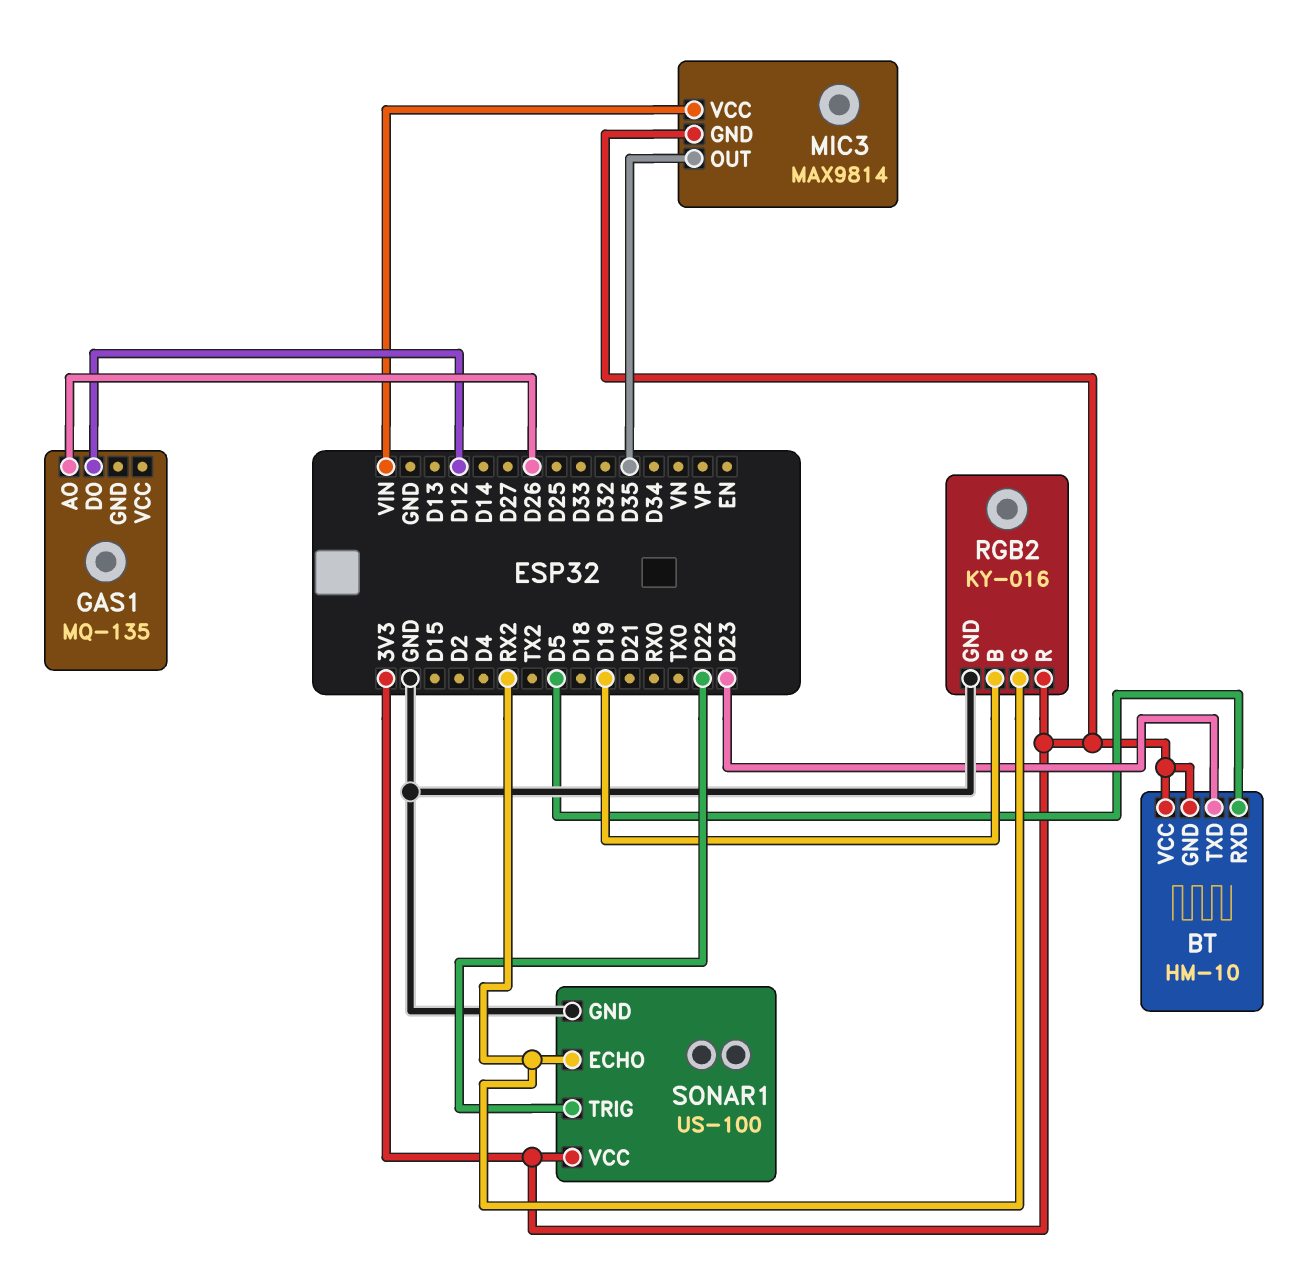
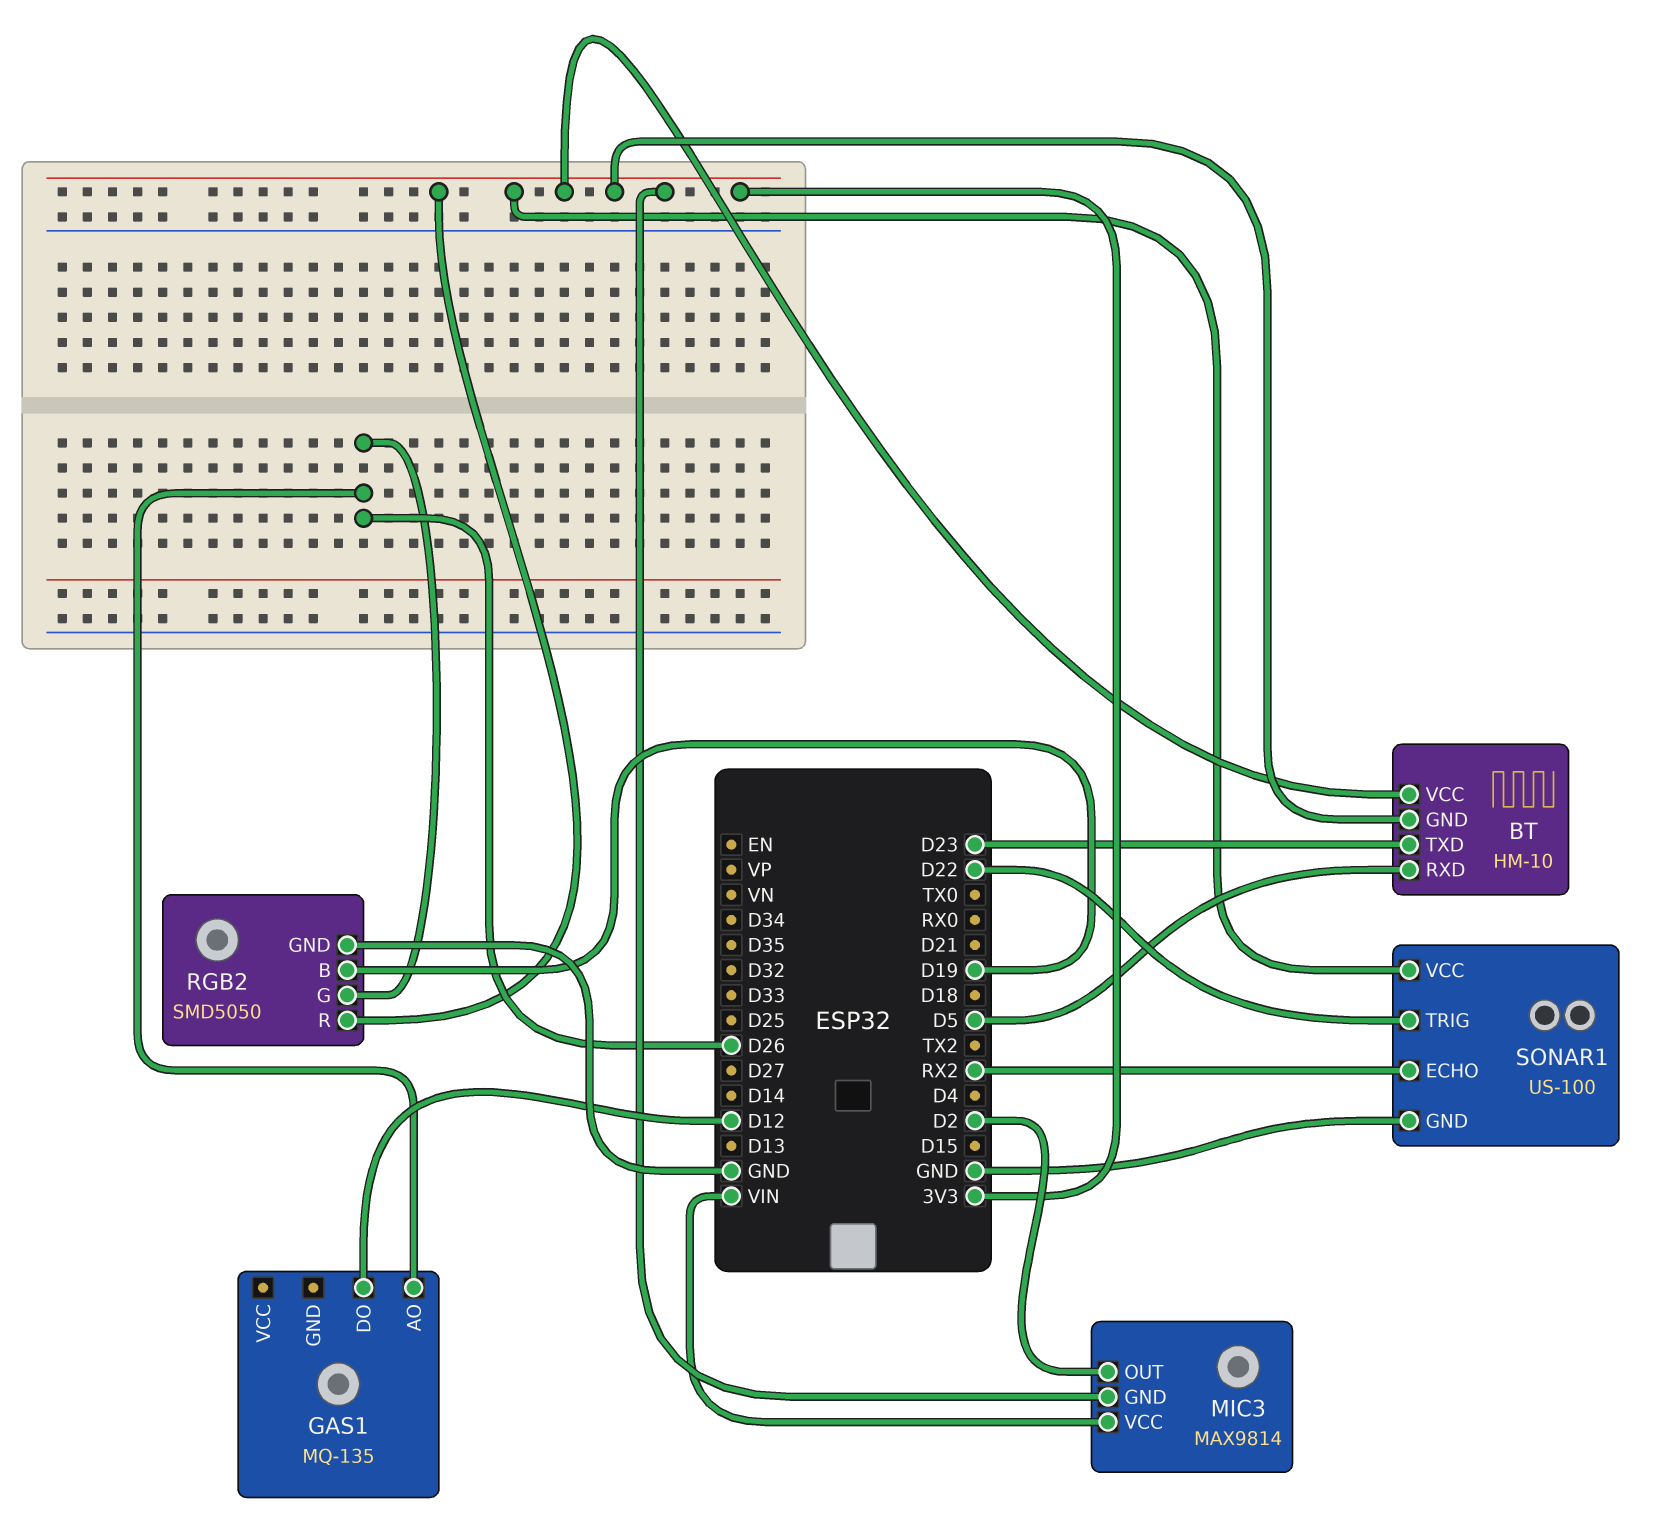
MIC3 pin OUT: D35 -> D2
RGB2: KY-016 -> SMD5050
RGB2 pin G: RX2 -> D26

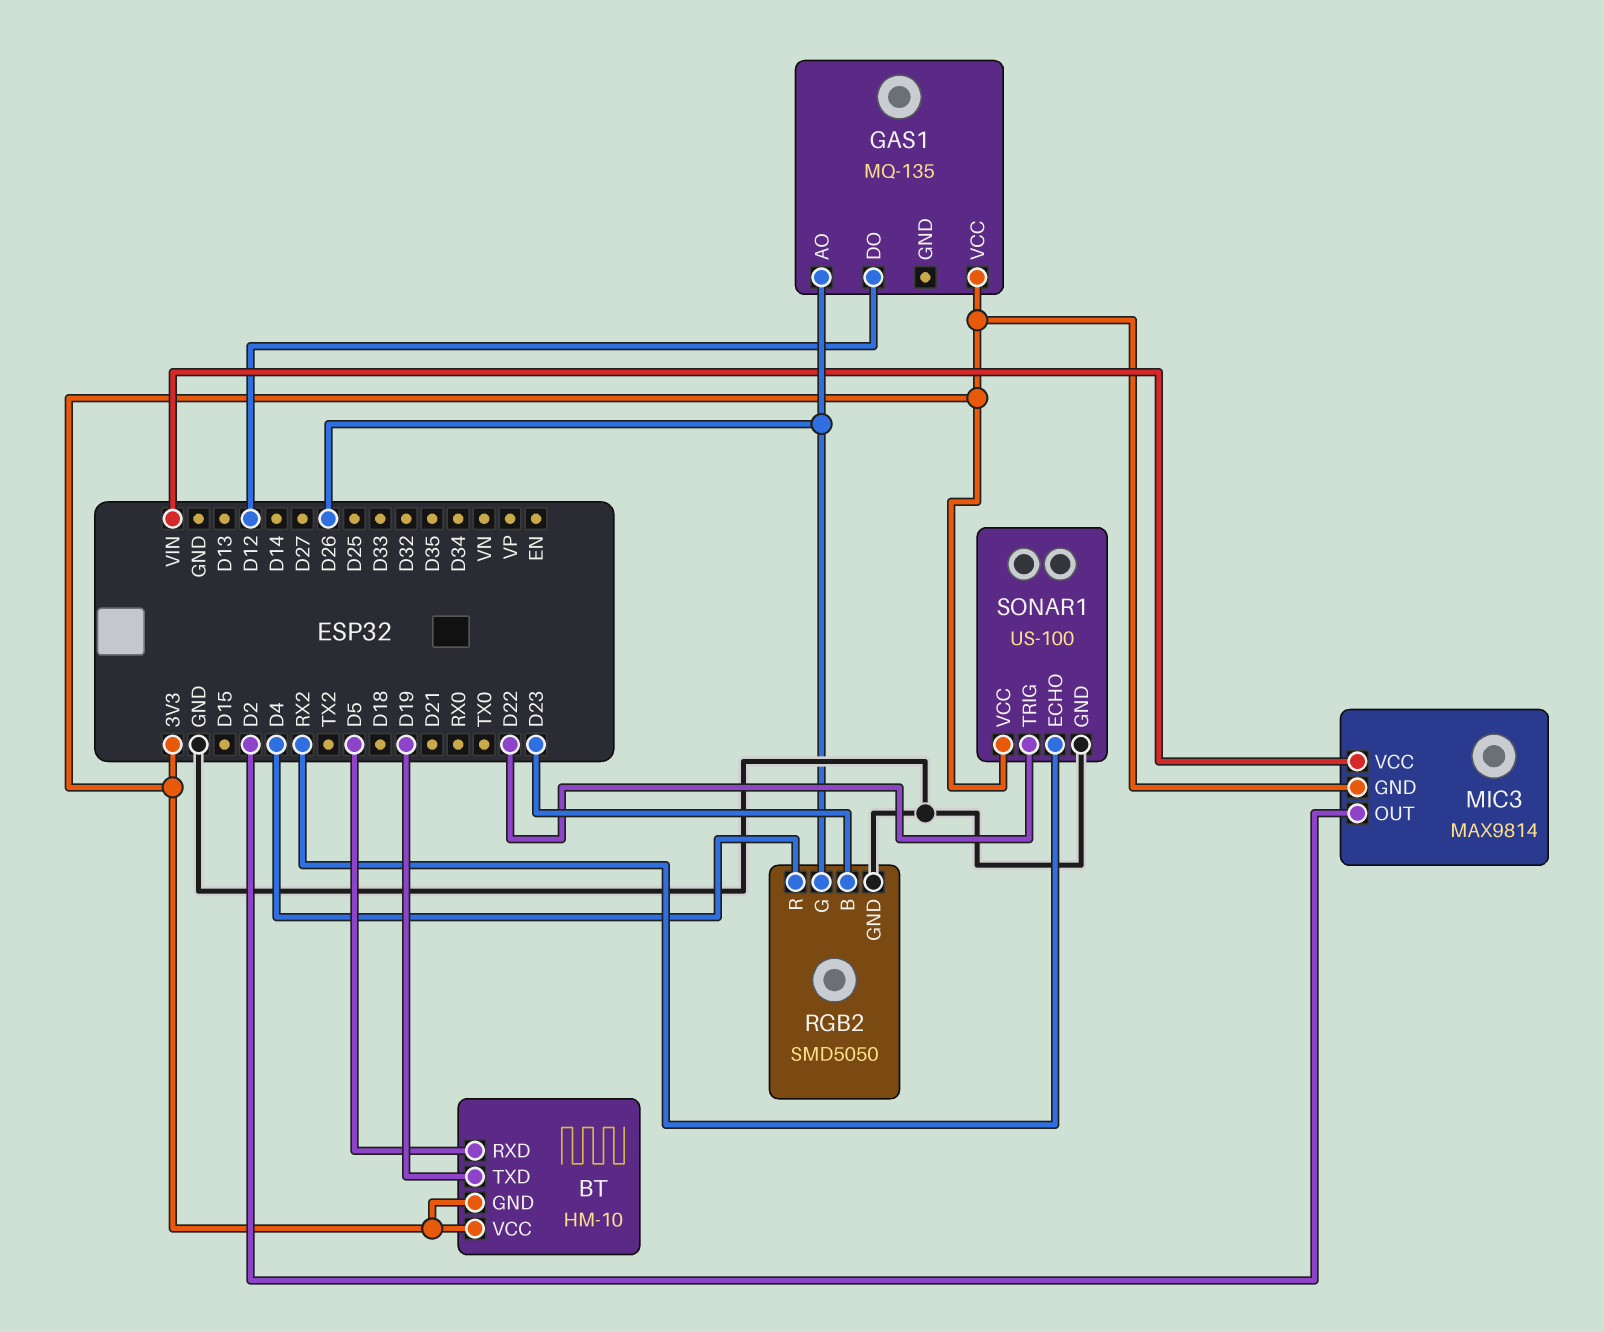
BT pin TXD: D23 -> D19
GAS1 pin VCC: none -> 3V3
RGB2 pin B: D19 -> D23
RGB2 pin R: 3V3 -> D4

